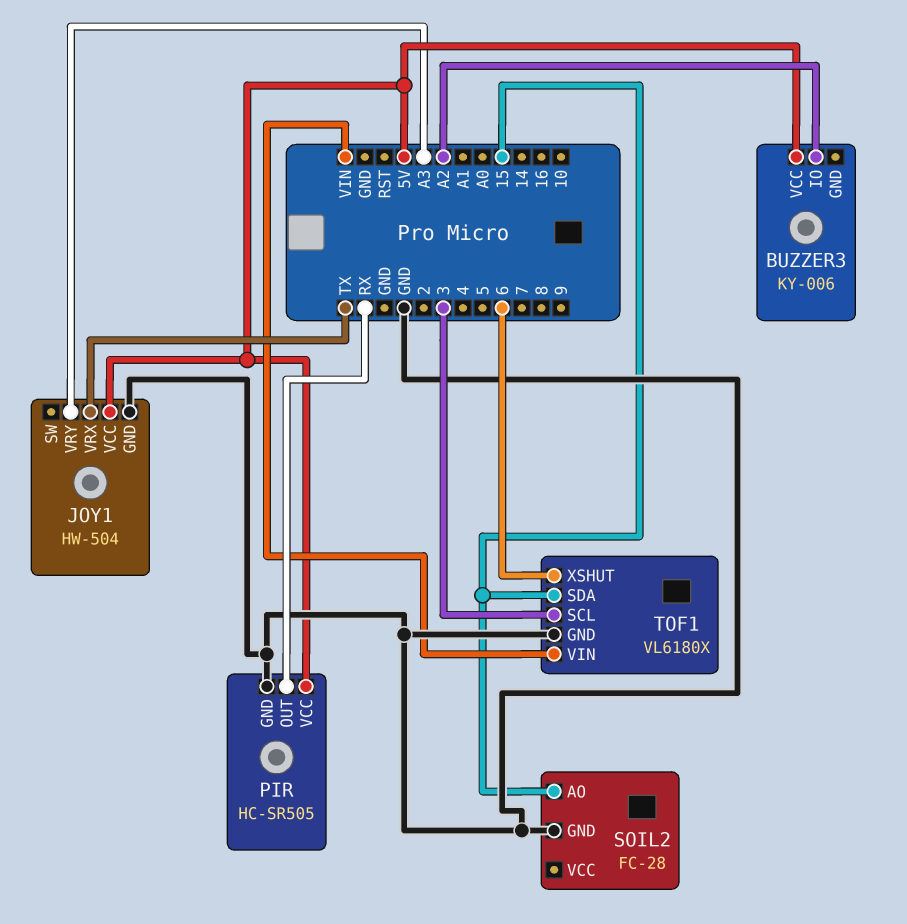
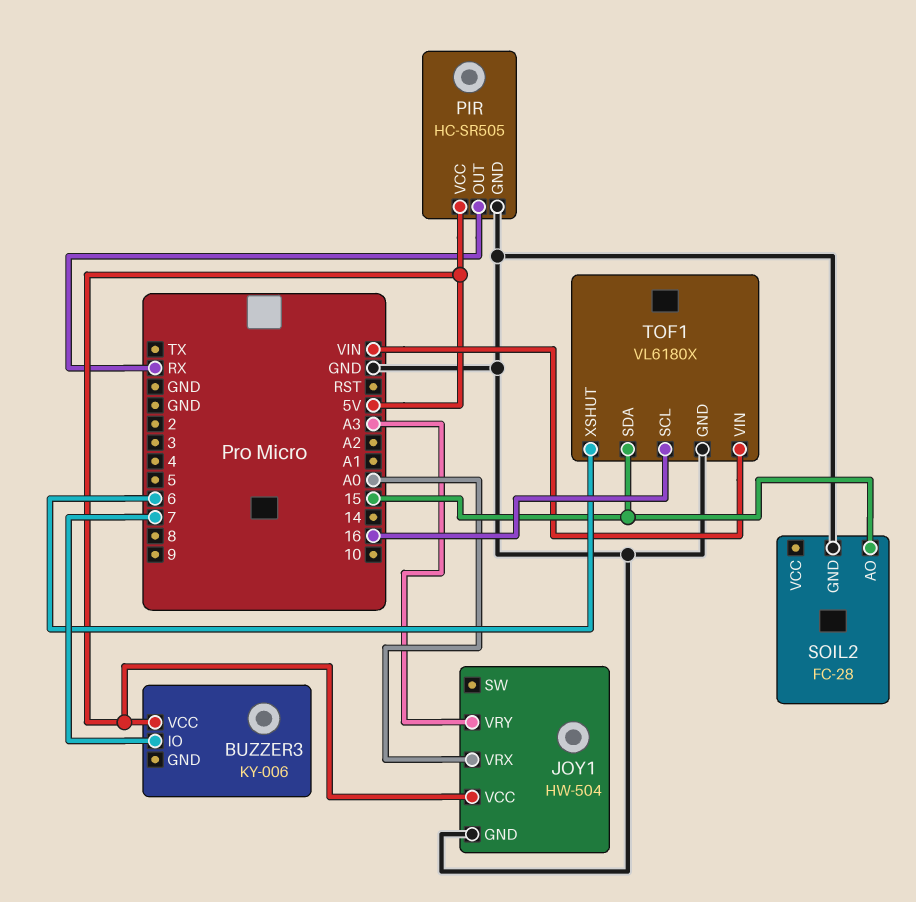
BUZZER3 pin IO: A2 -> 7
JOY1 pin VRX: TX -> A0
TOF1 pin SCL: 3 -> 16

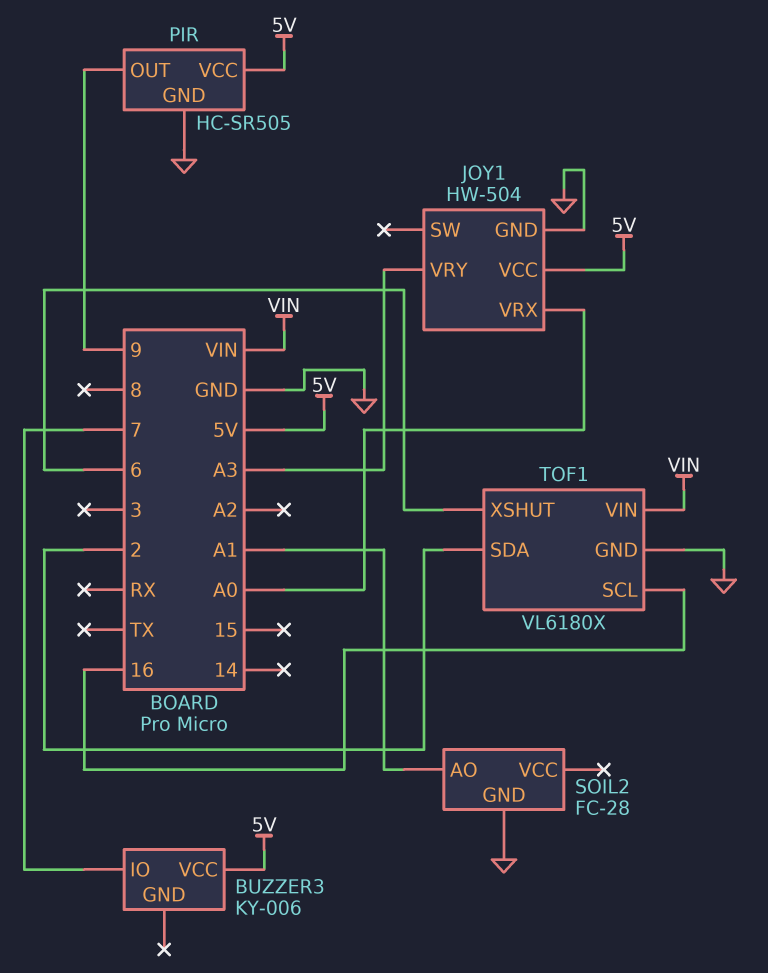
PIR pin OUT: RX -> 9
SOIL2 pin AO: 15 -> A1
TOF1 pin SDA: 15 -> 2

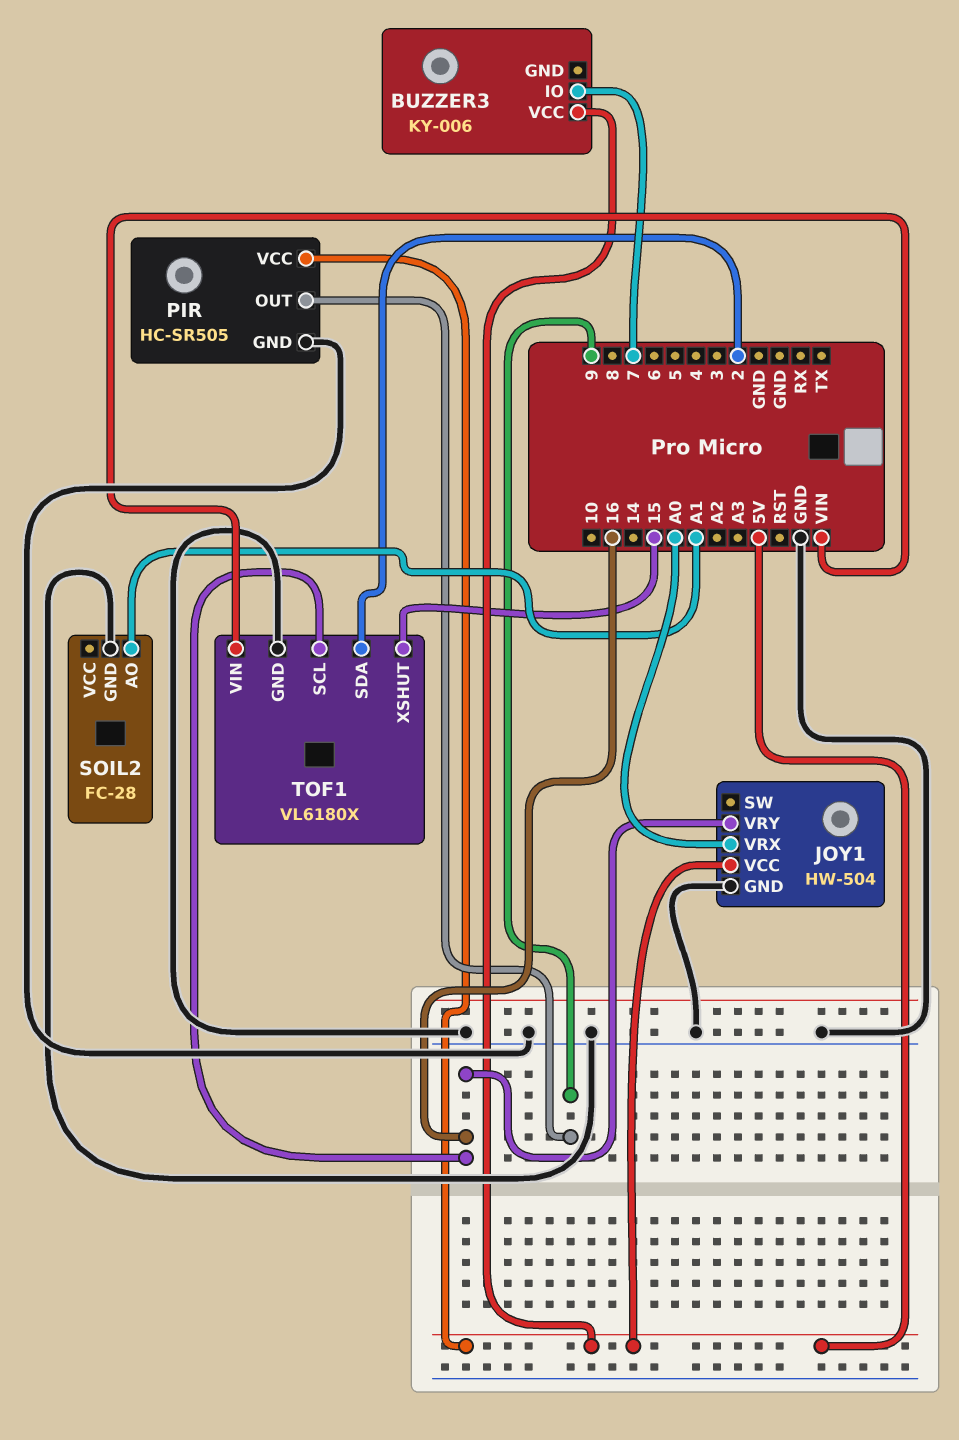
JOY1 pin VRY: A3 -> 16
TOF1 pin XSHUT: 6 -> 15

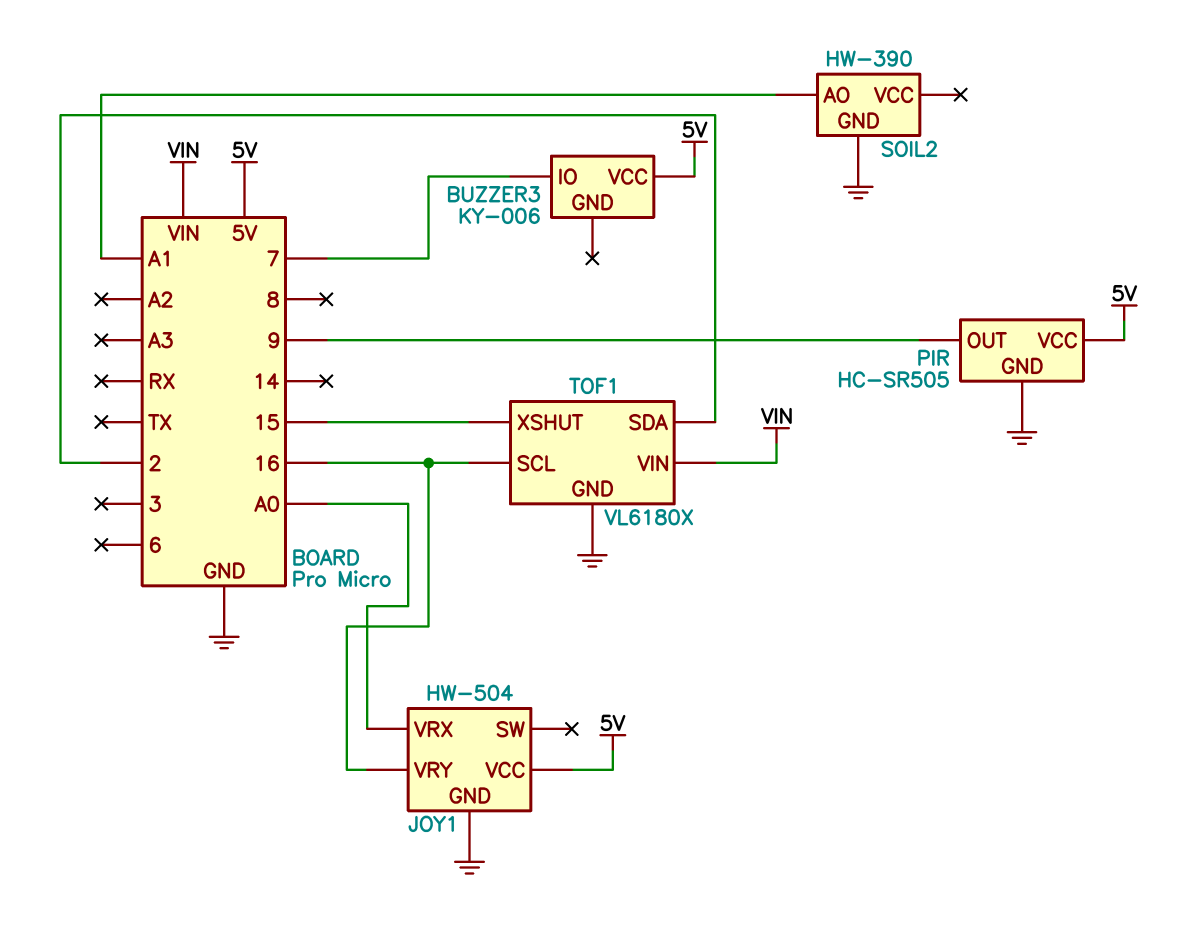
SOIL2: FC-28 -> HW-390

